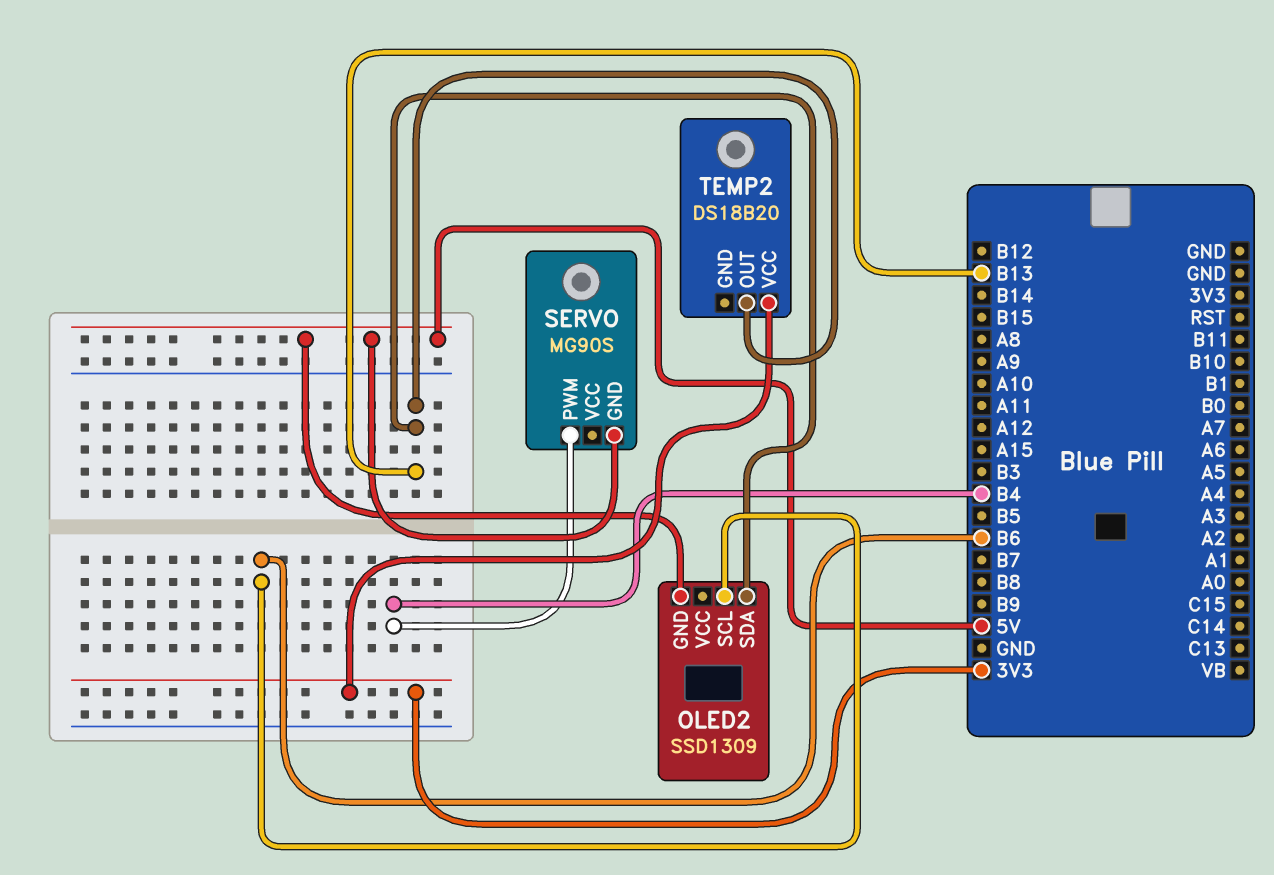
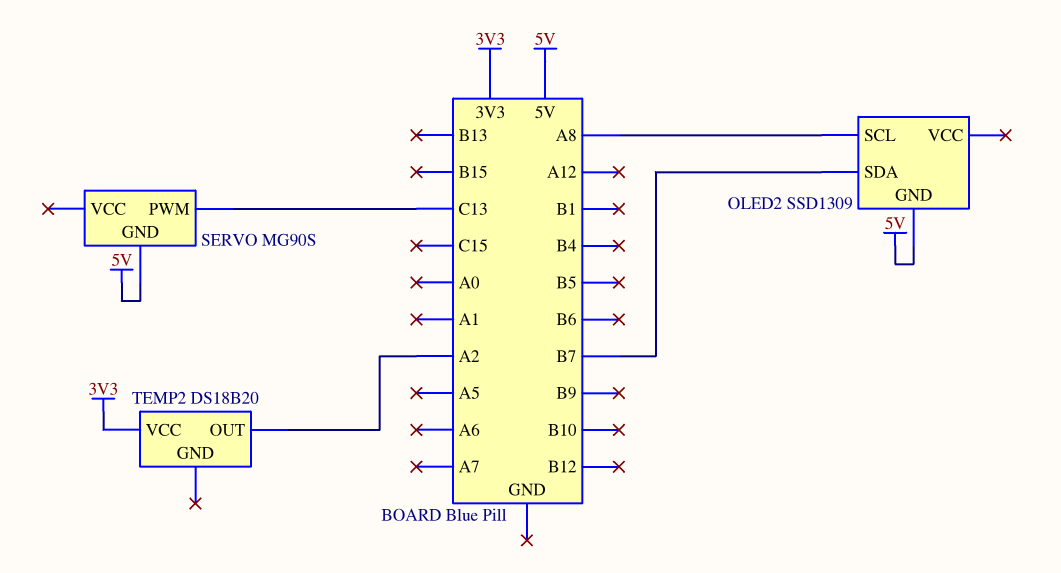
OLED2 pin SCL: B6 -> A8
OLED2 pin SDA: B13 -> B7
SERVO pin PWM: B4 -> C13
TEMP2 pin OUT: B13 -> A2

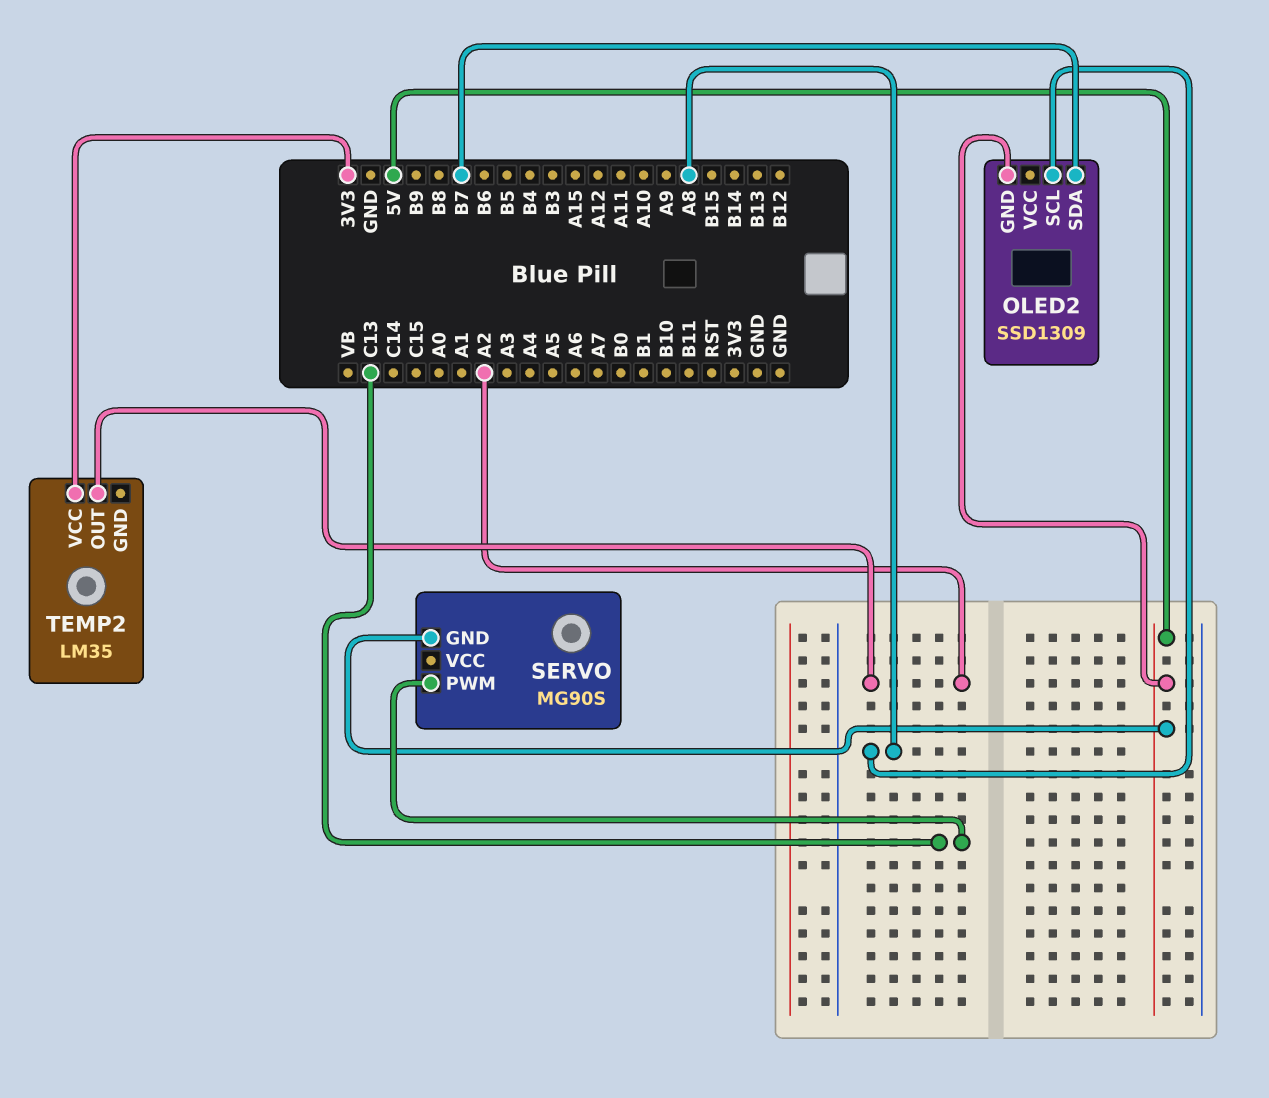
TEMP2: DS18B20 -> LM35

